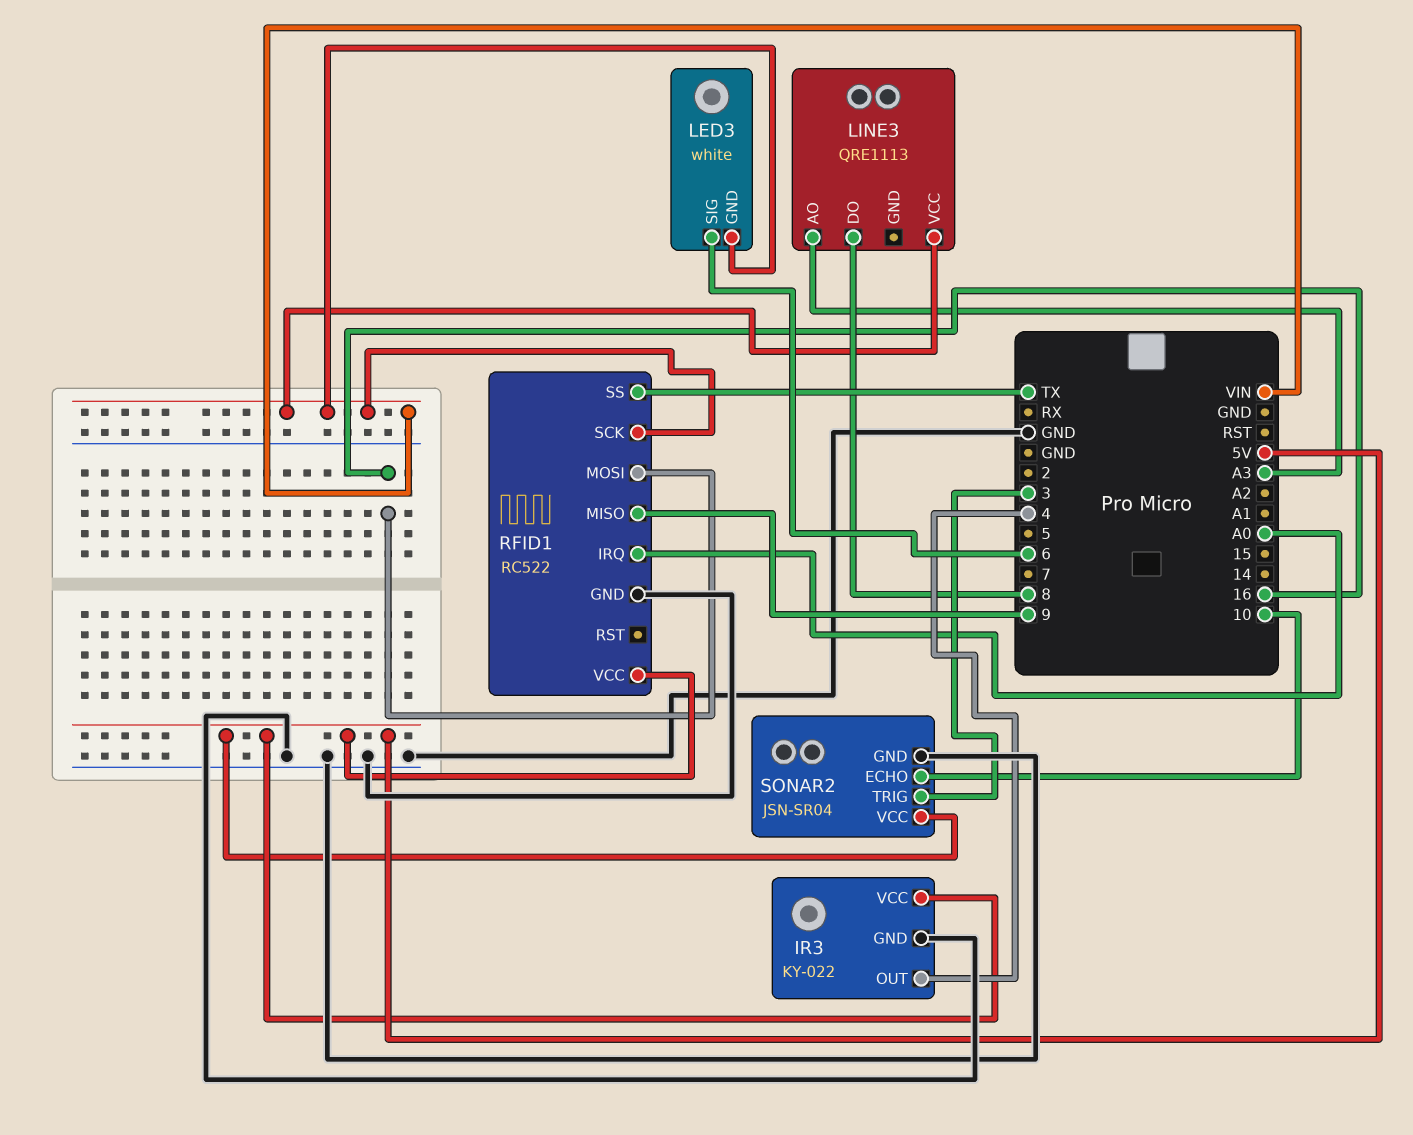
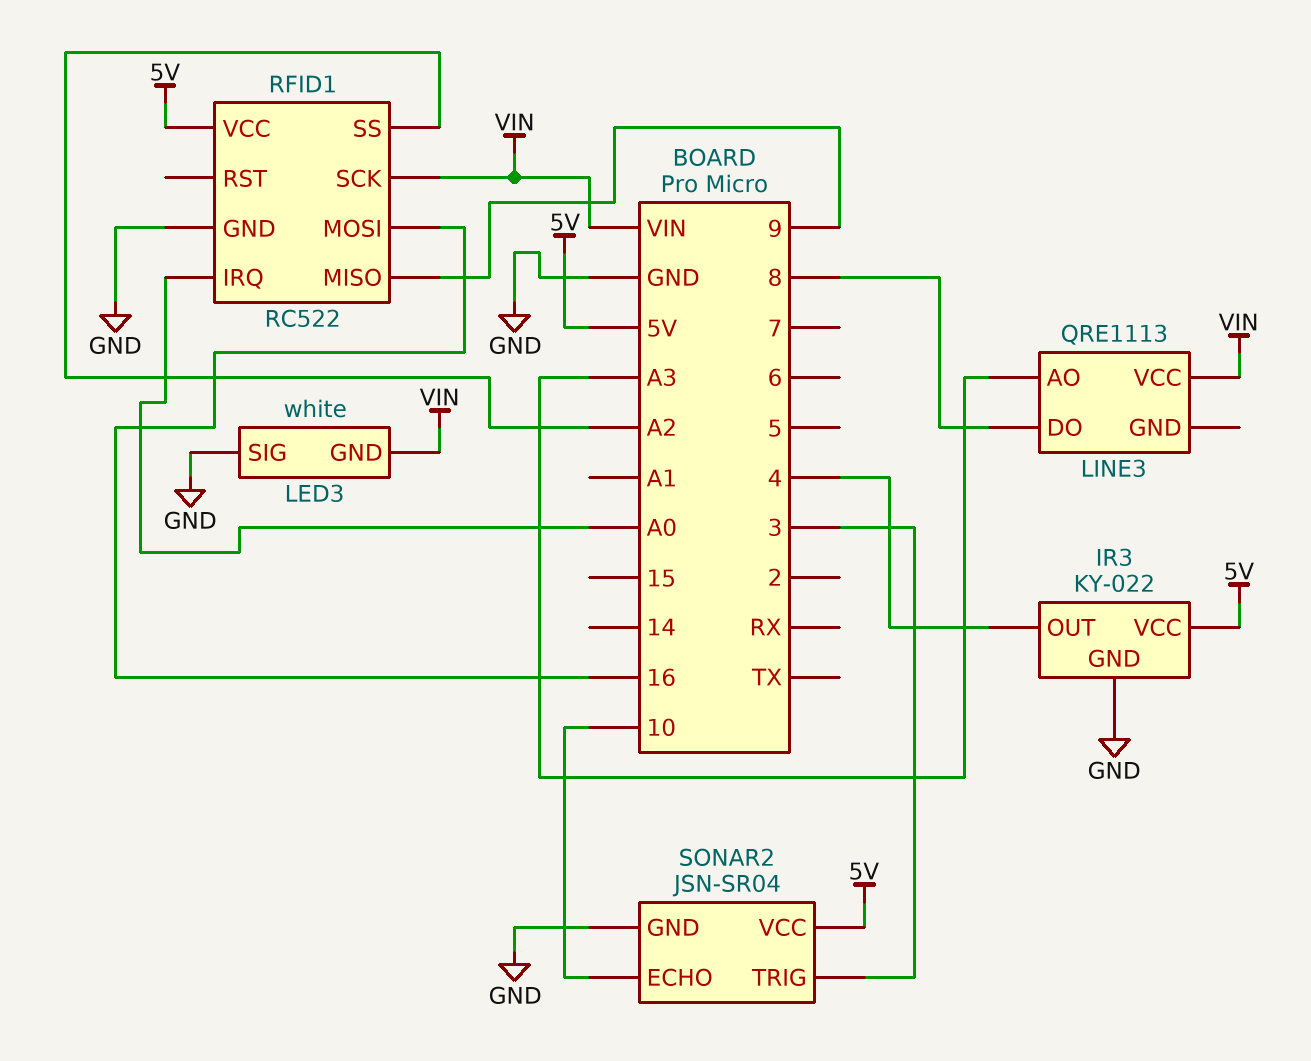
LED3 pin SIG: 6 -> GND
RFID1 pin SS: TX -> A2

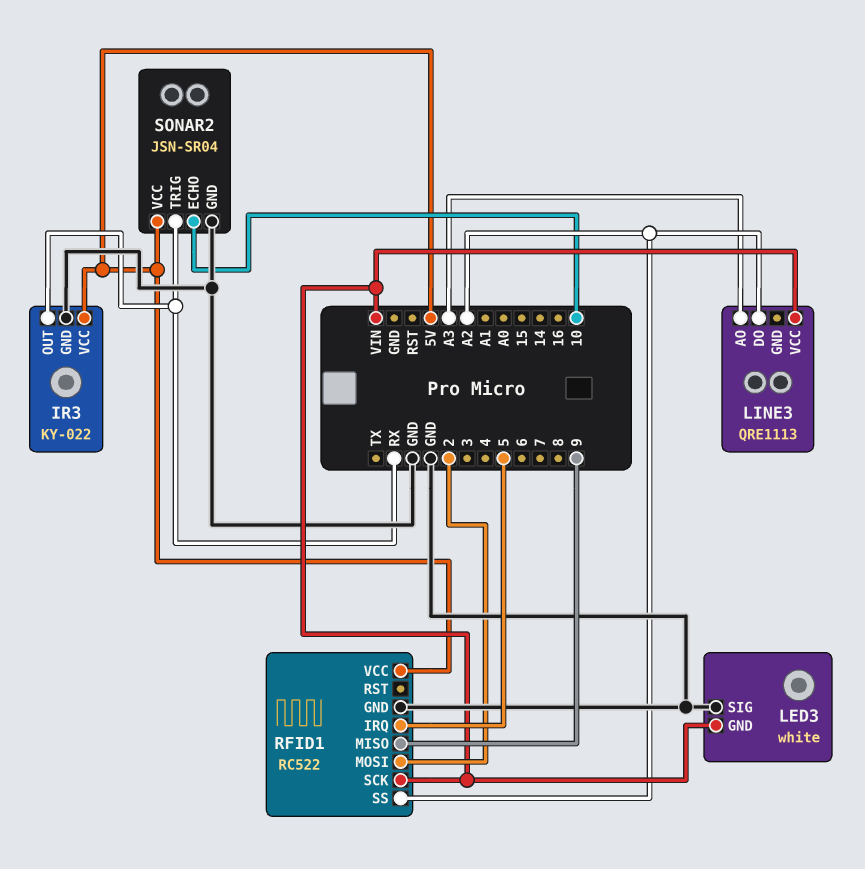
IR3 pin OUT: 4 -> RX
LINE3 pin DO: 8 -> A2
RFID1 pin IRQ: A0 -> 5
RFID1 pin MOSI: 16 -> 2
SONAR2 pin TRIG: 3 -> RX

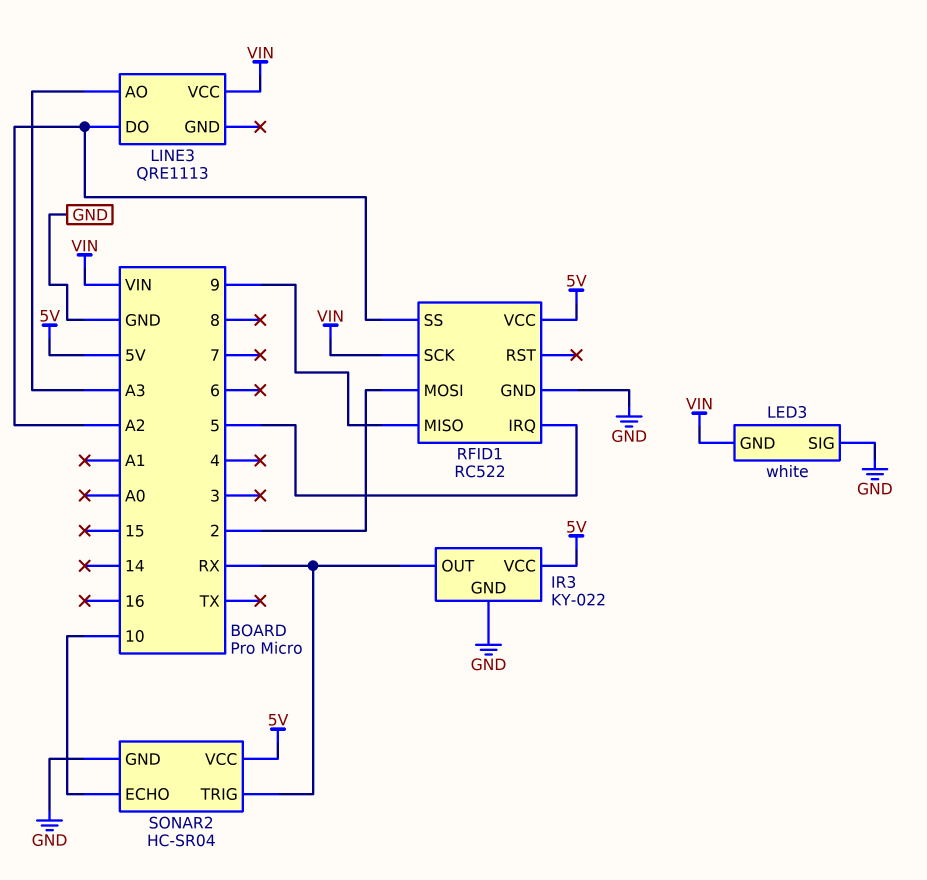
SONAR2: JSN-SR04 -> HC-SR04

